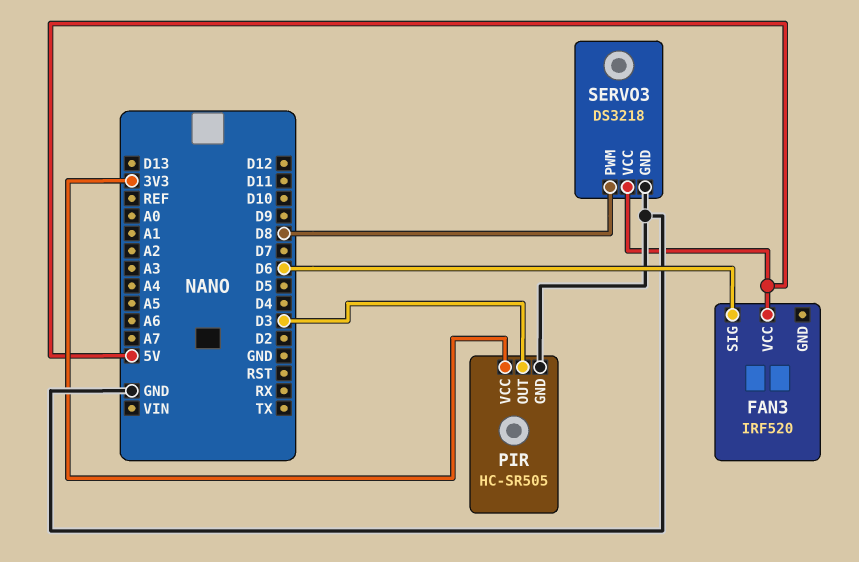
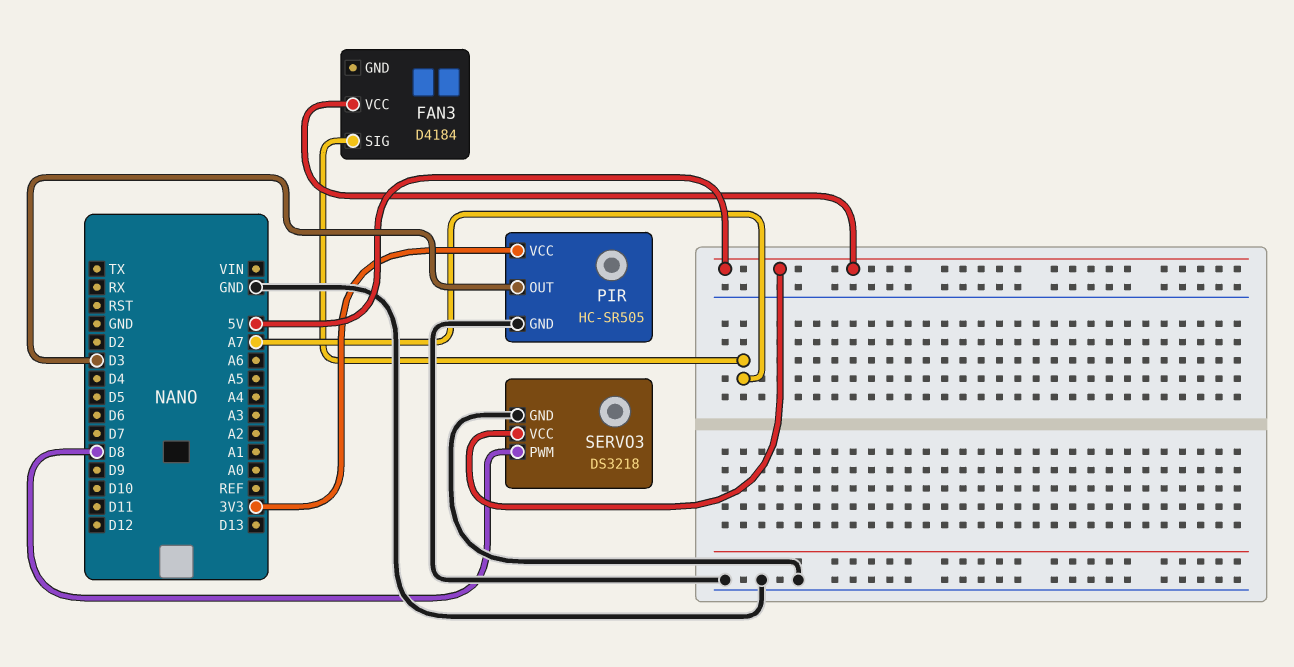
FAN3: IRF520 -> D4184
FAN3 pin SIG: D6 -> A7

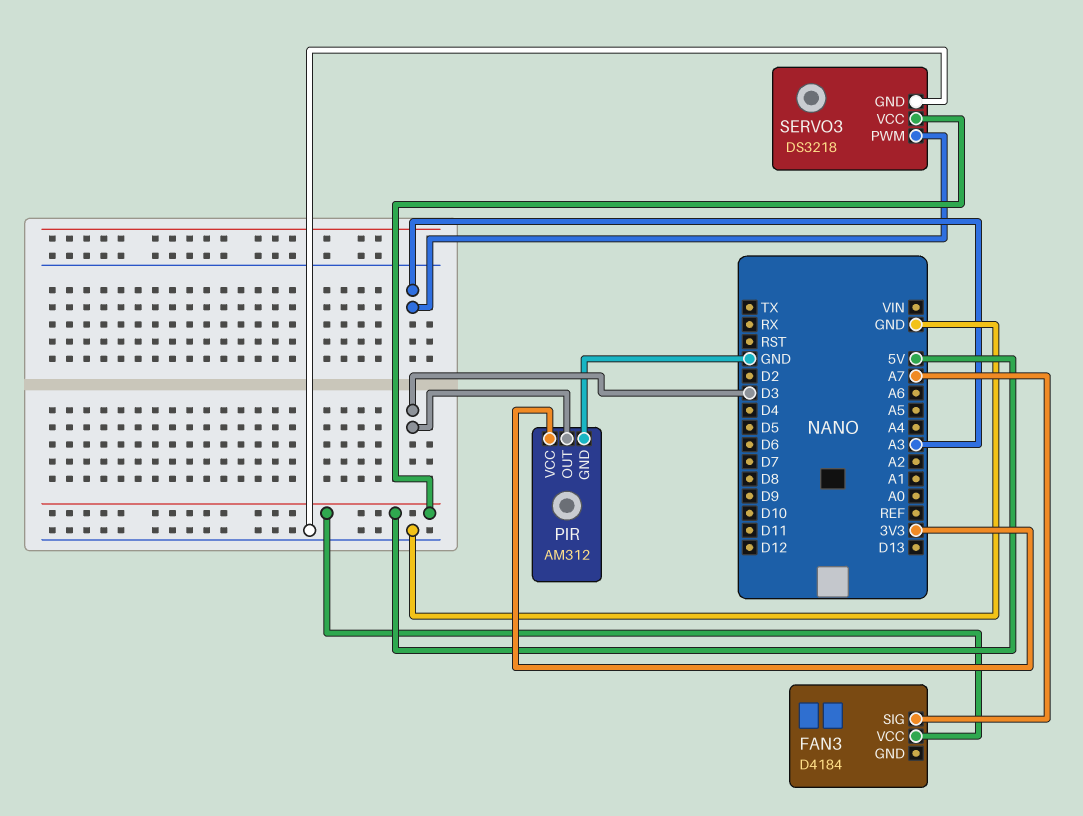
PIR: HC-SR505 -> AM312
SERVO3 pin PWM: D8 -> A3

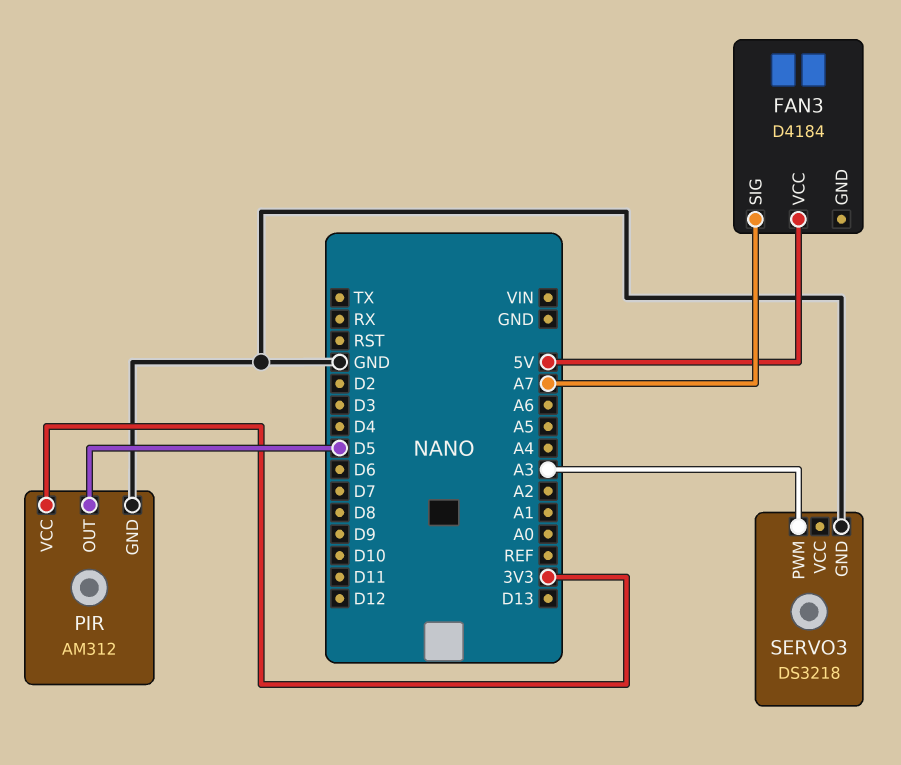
PIR pin OUT: D3 -> D5
SERVO3 pin VCC: 5V -> none

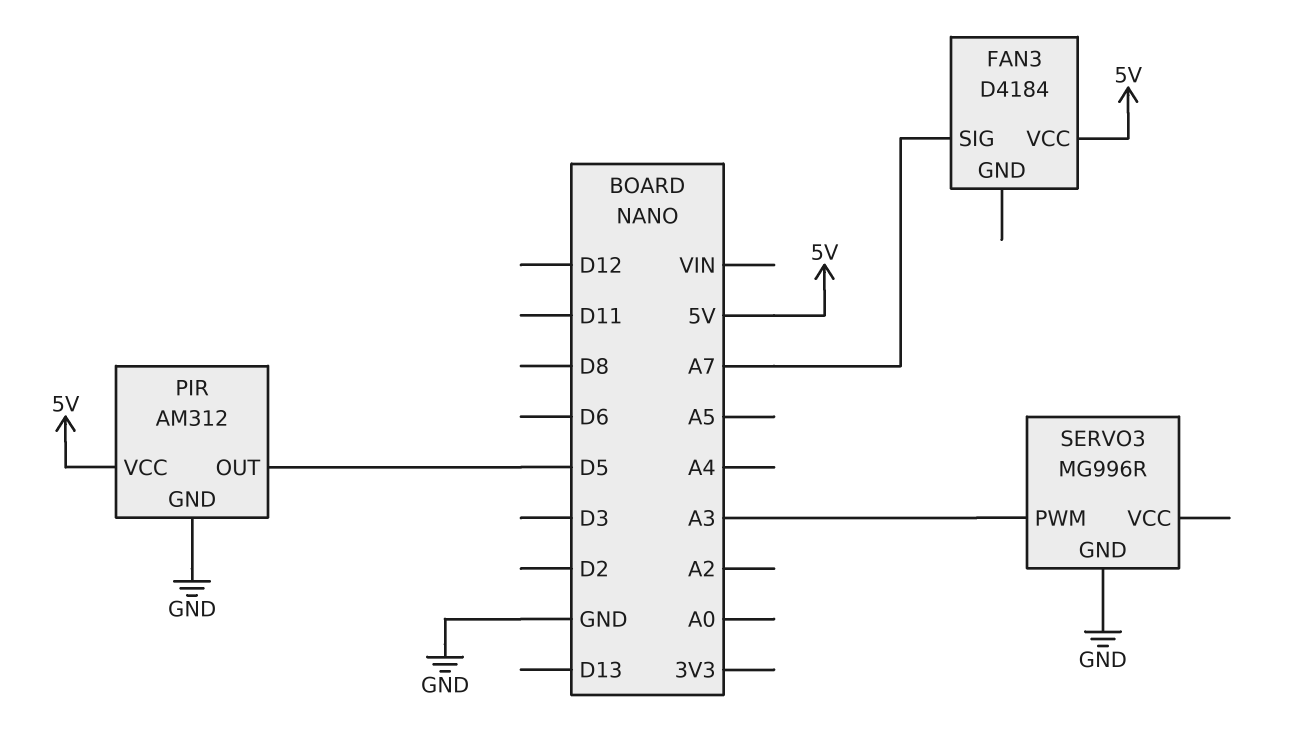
PIR pin VCC: 3V3 -> 5V
SERVO3: DS3218 -> MG996R

